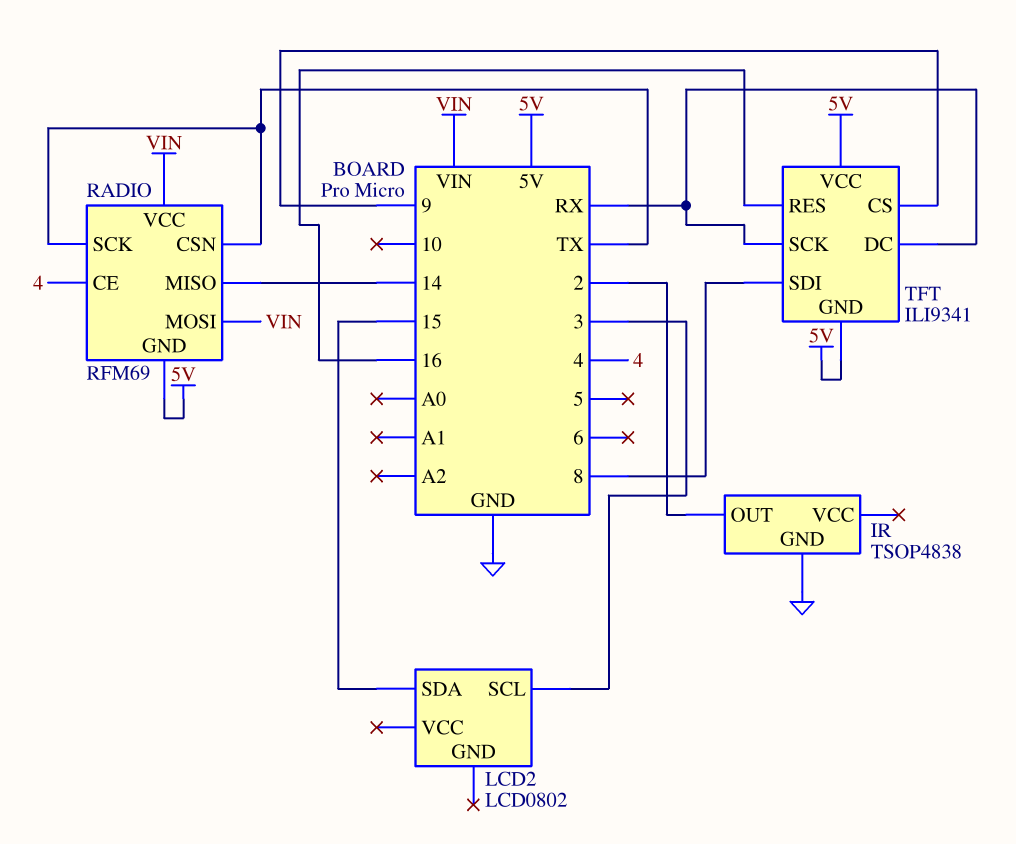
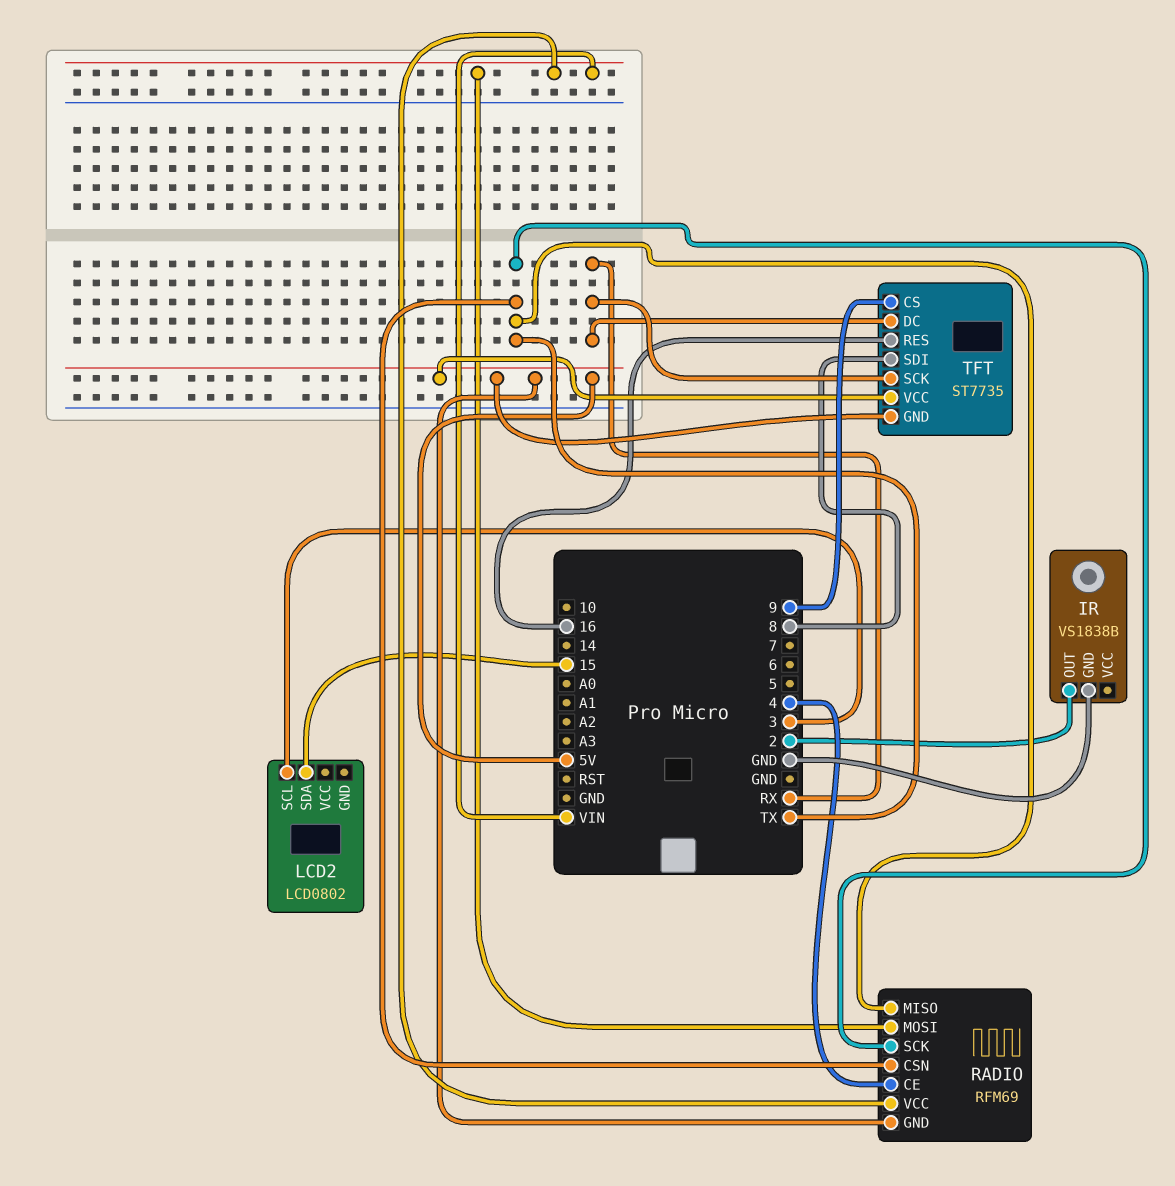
IR: TSOP4838 -> VS1838B
RADIO pin MISO: 14 -> TX
TFT: ILI9341 -> ST7735

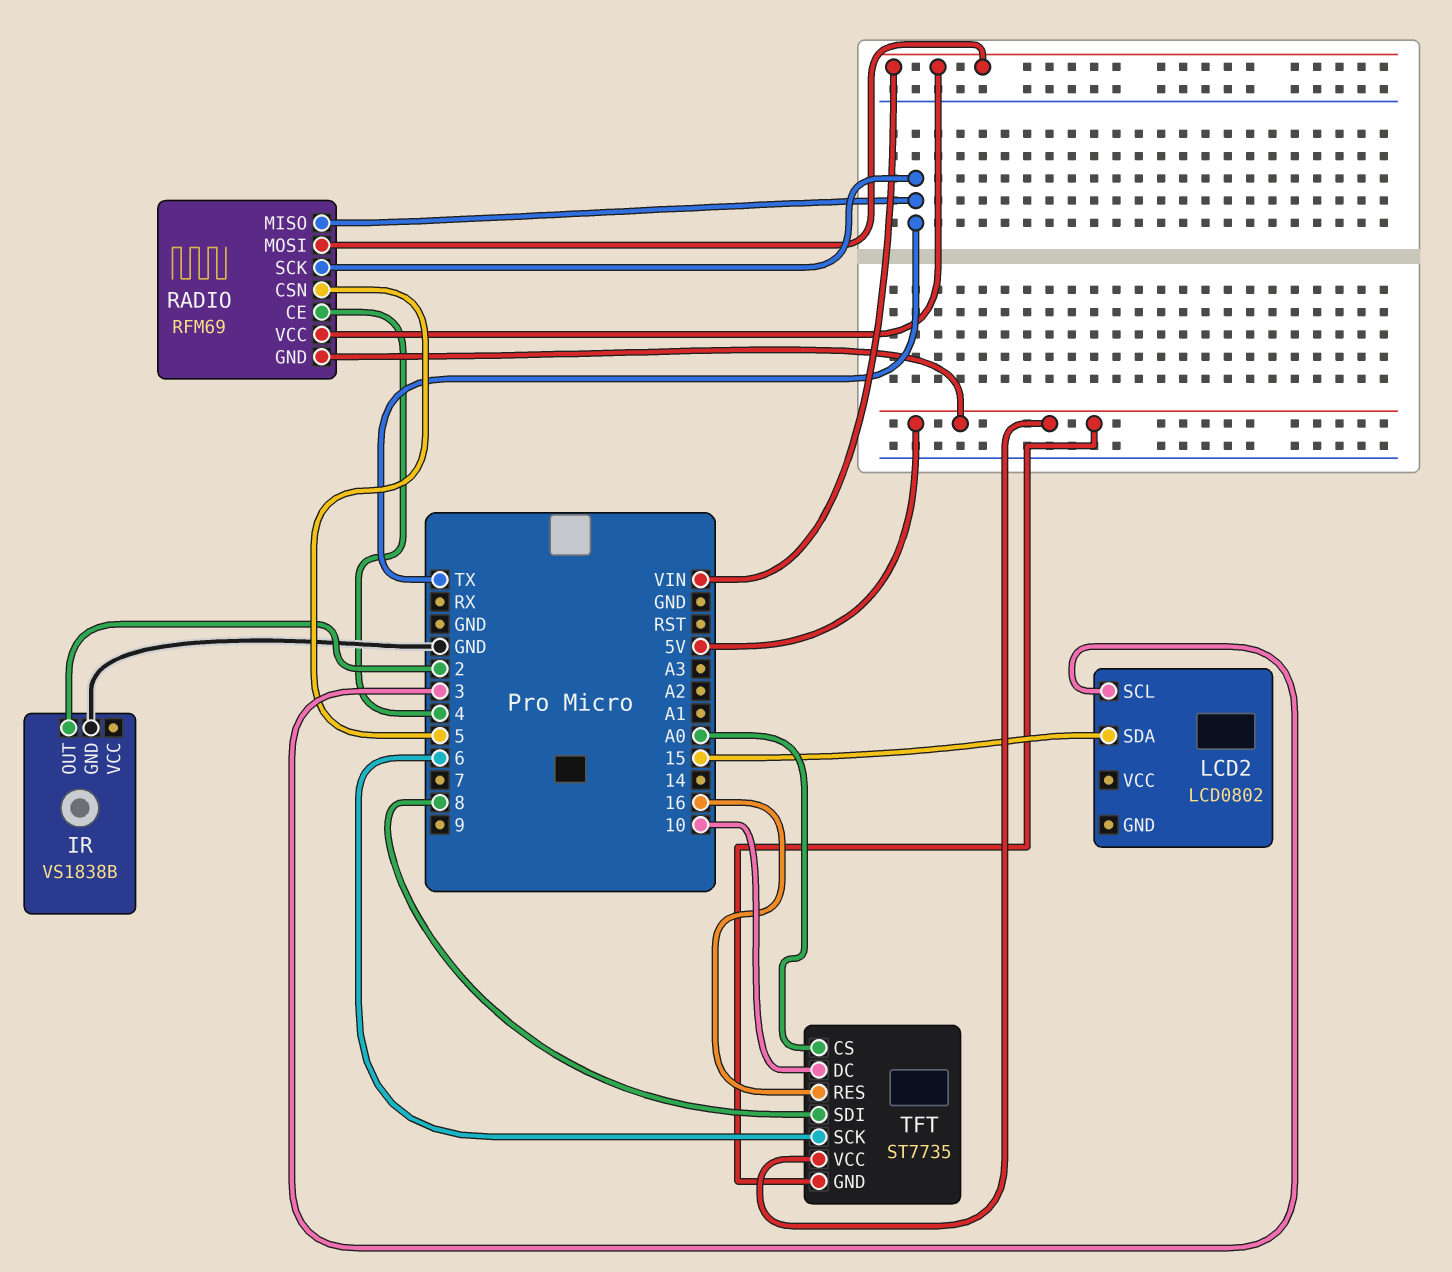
RADIO pin CSN: TX -> 5
TFT pin CS: 9 -> A0
TFT pin DC: RX -> 10
TFT pin SCK: RX -> 6

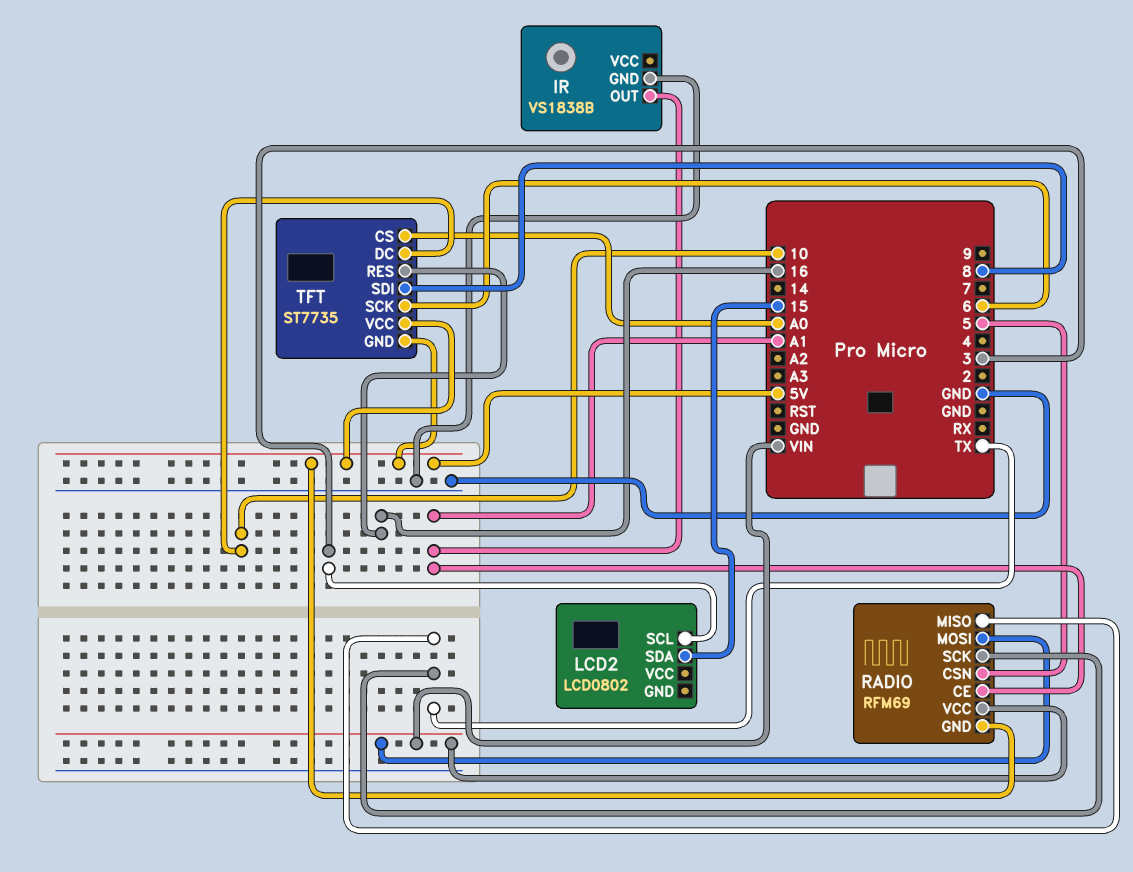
IR pin OUT: 2 -> A1
RADIO pin CE: 4 -> A1

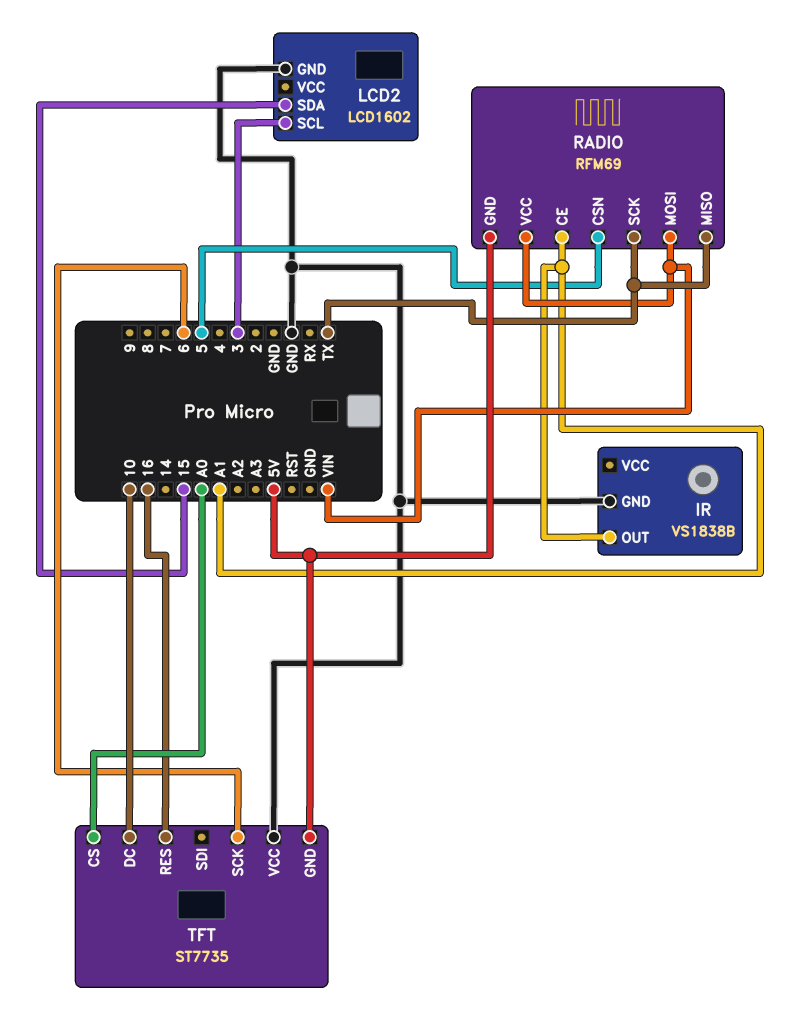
LCD2: LCD0802 -> LCD1602
LCD2 pin GND: none -> GND
TFT pin SDI: 8 -> none
TFT pin VCC: 5V -> GND

